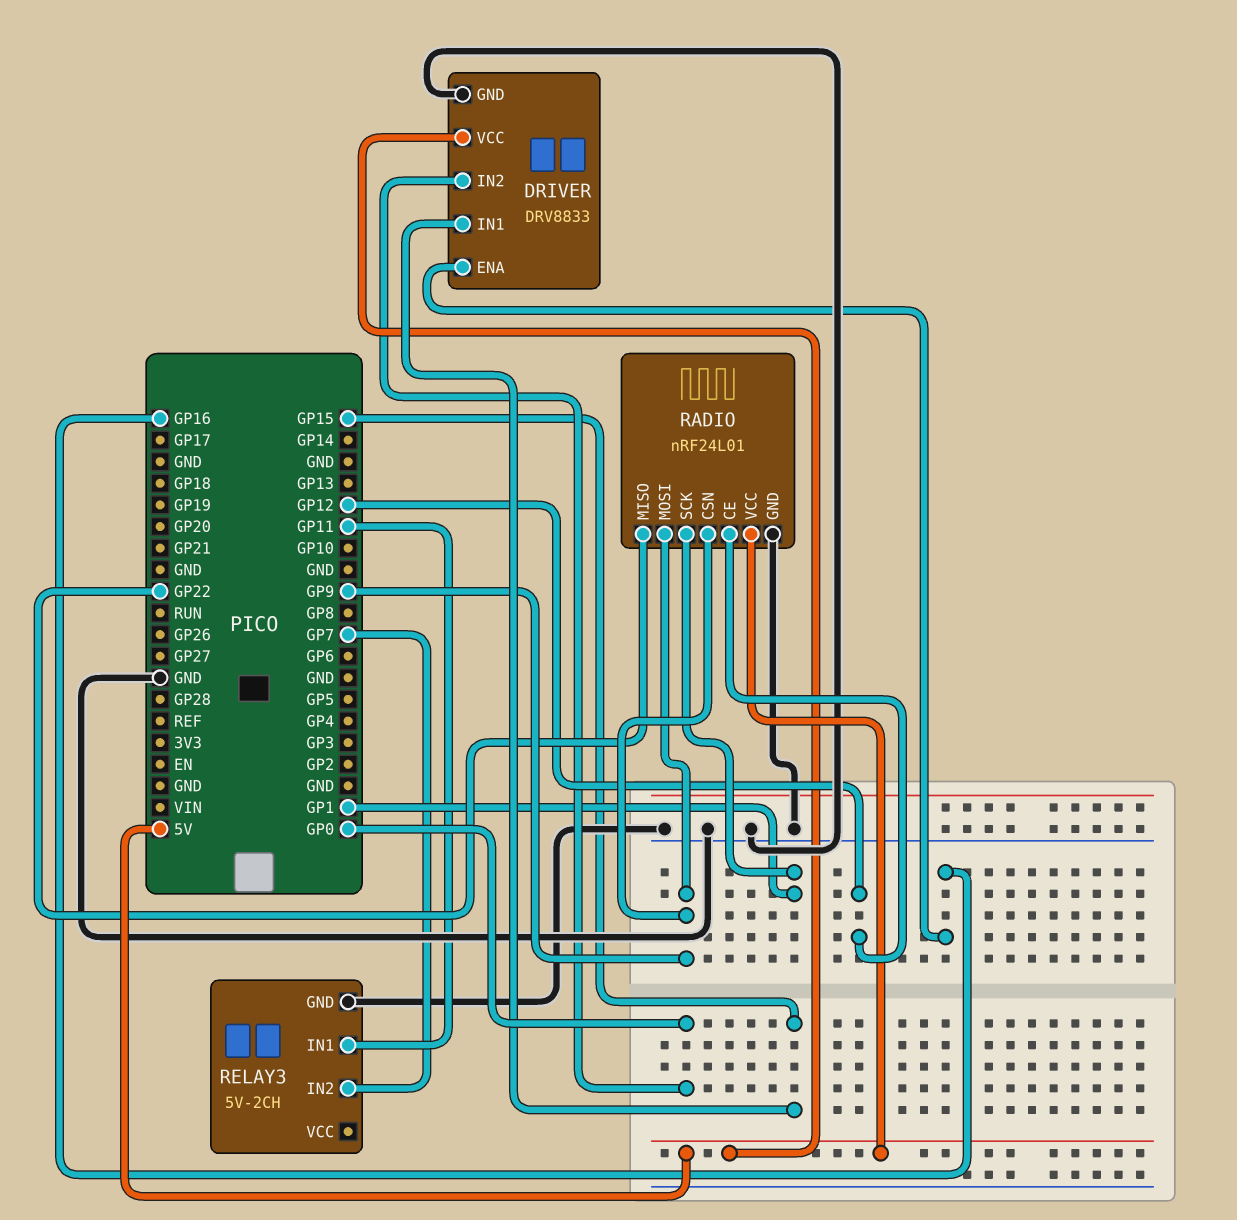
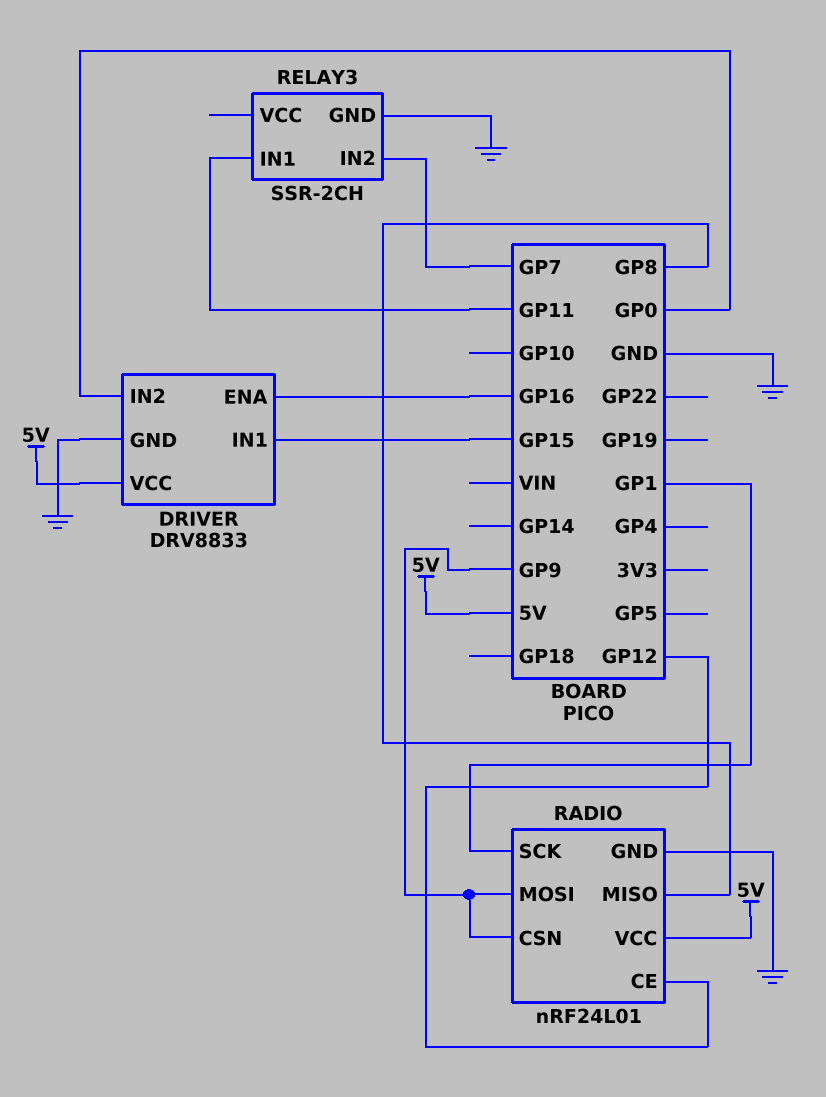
RADIO pin MISO: GP22 -> GP8
RELAY3: 5V-2CH -> SSR-2CH

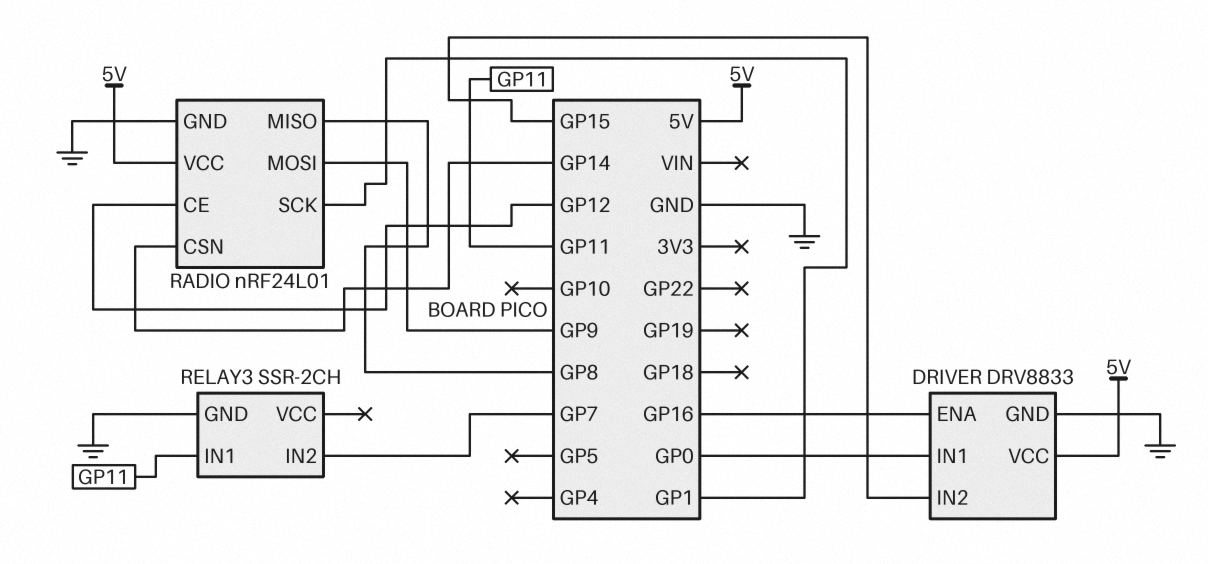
DRIVER pin IN1: GP15 -> GP0
DRIVER pin IN2: GP0 -> GP15
RADIO pin CSN: GP9 -> GP14

